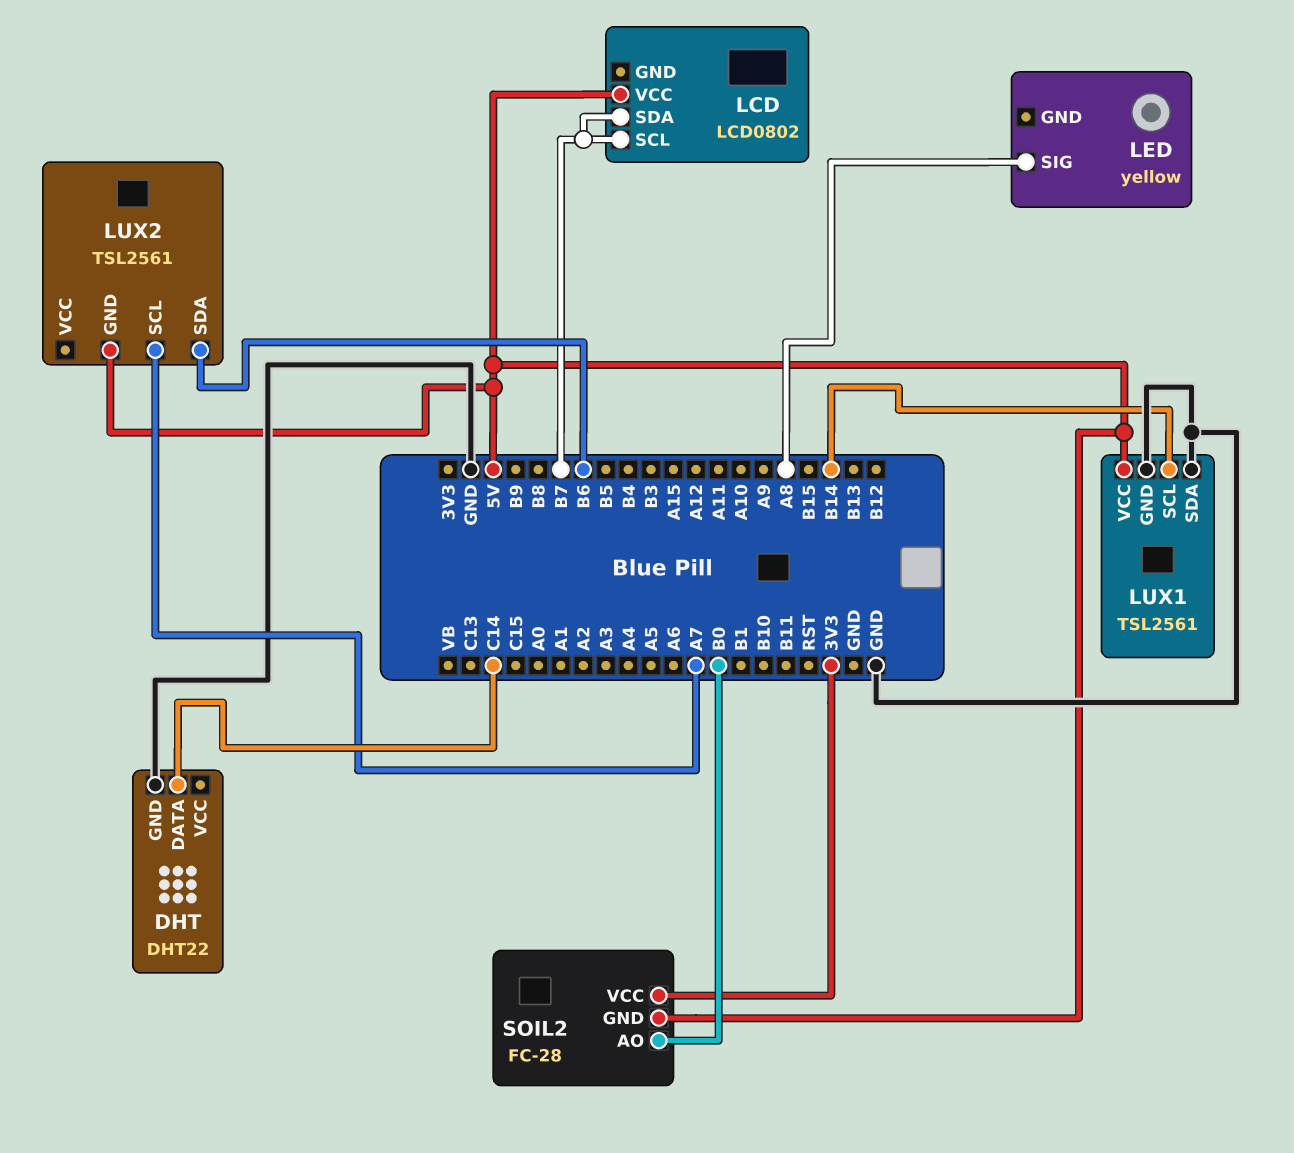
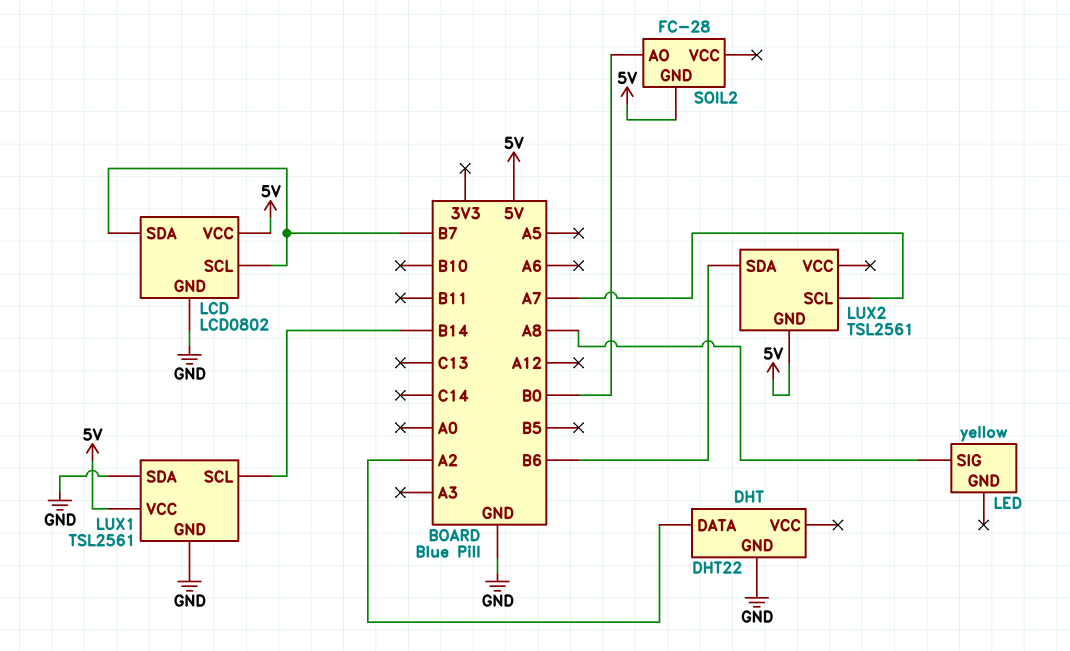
DHT pin DATA: C14 -> A2
LCD pin GND: none -> GND
SOIL2 pin VCC: 3V3 -> none

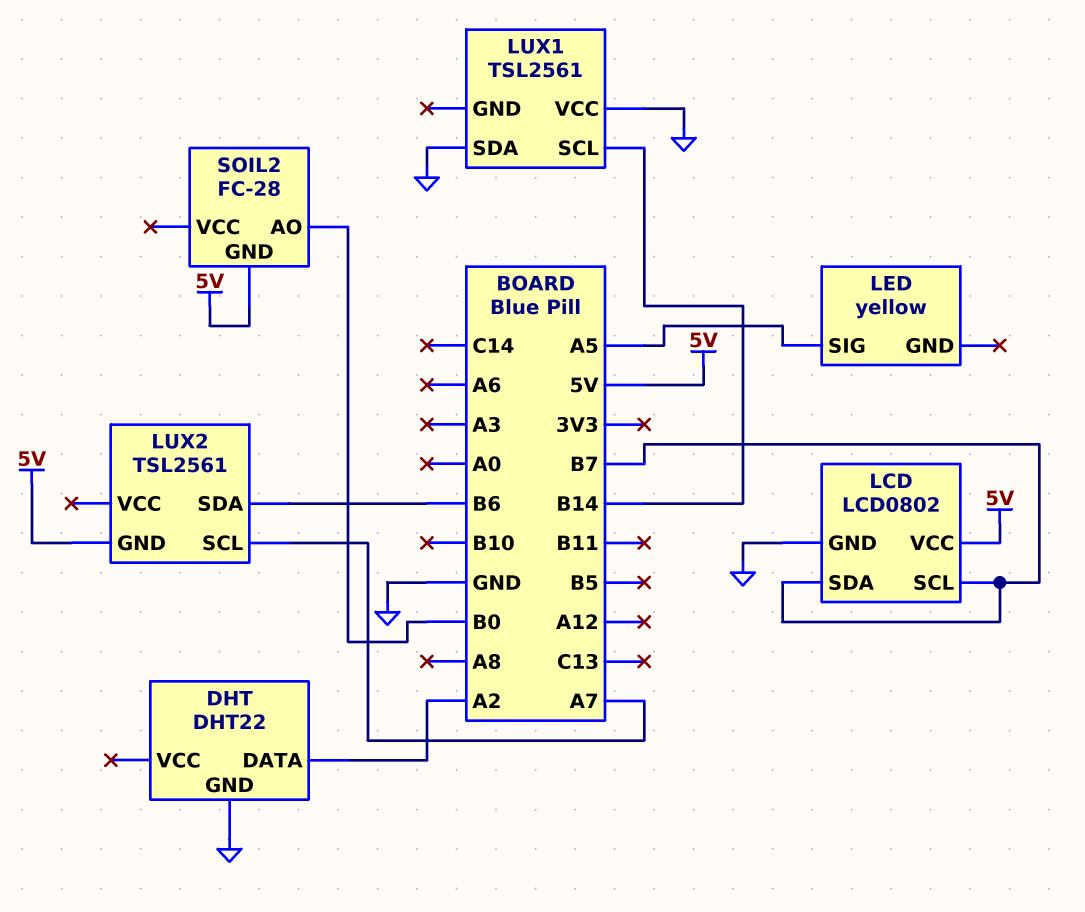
LED pin SIG: A8 -> A5
LUX1 pin GND: GND -> none
LUX1 pin VCC: 5V -> GND

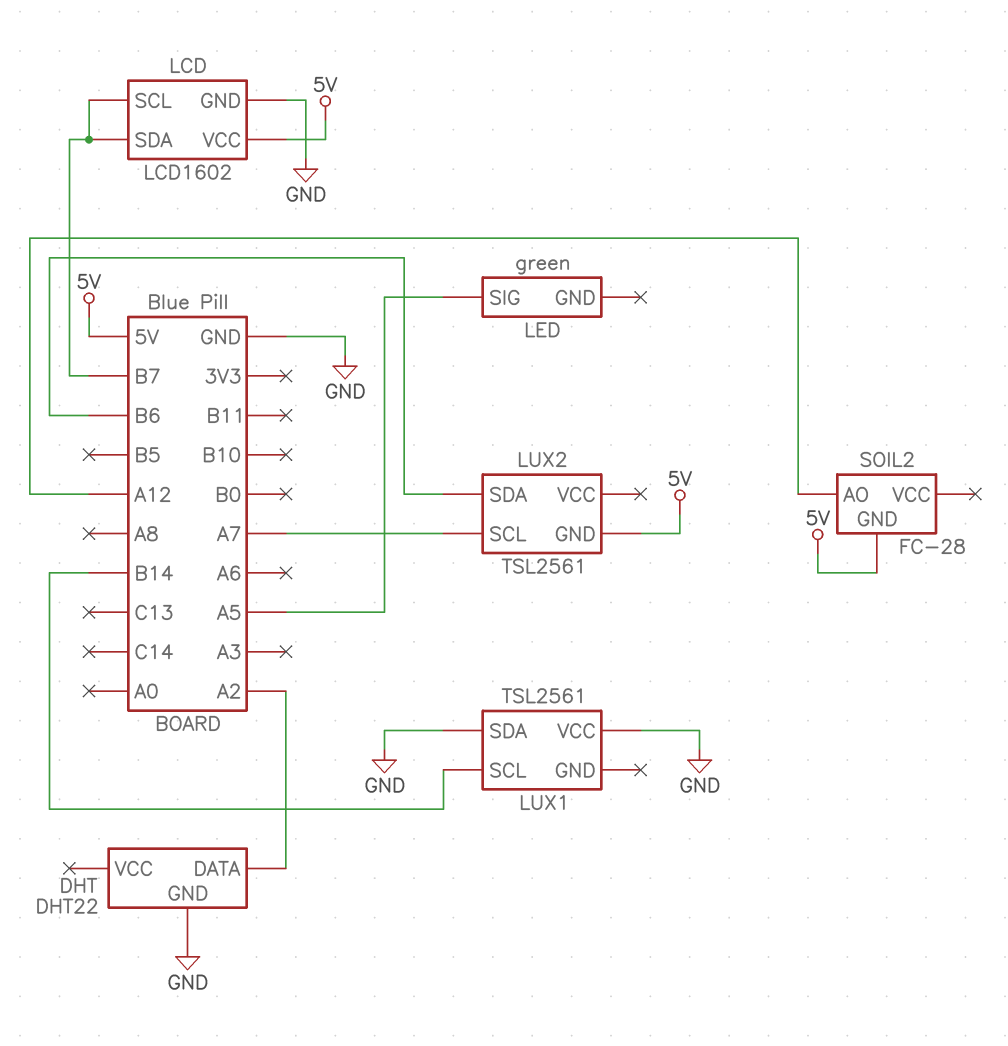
LCD: LCD0802 -> LCD1602
LED: yellow -> green
SOIL2 pin AO: B0 -> A12

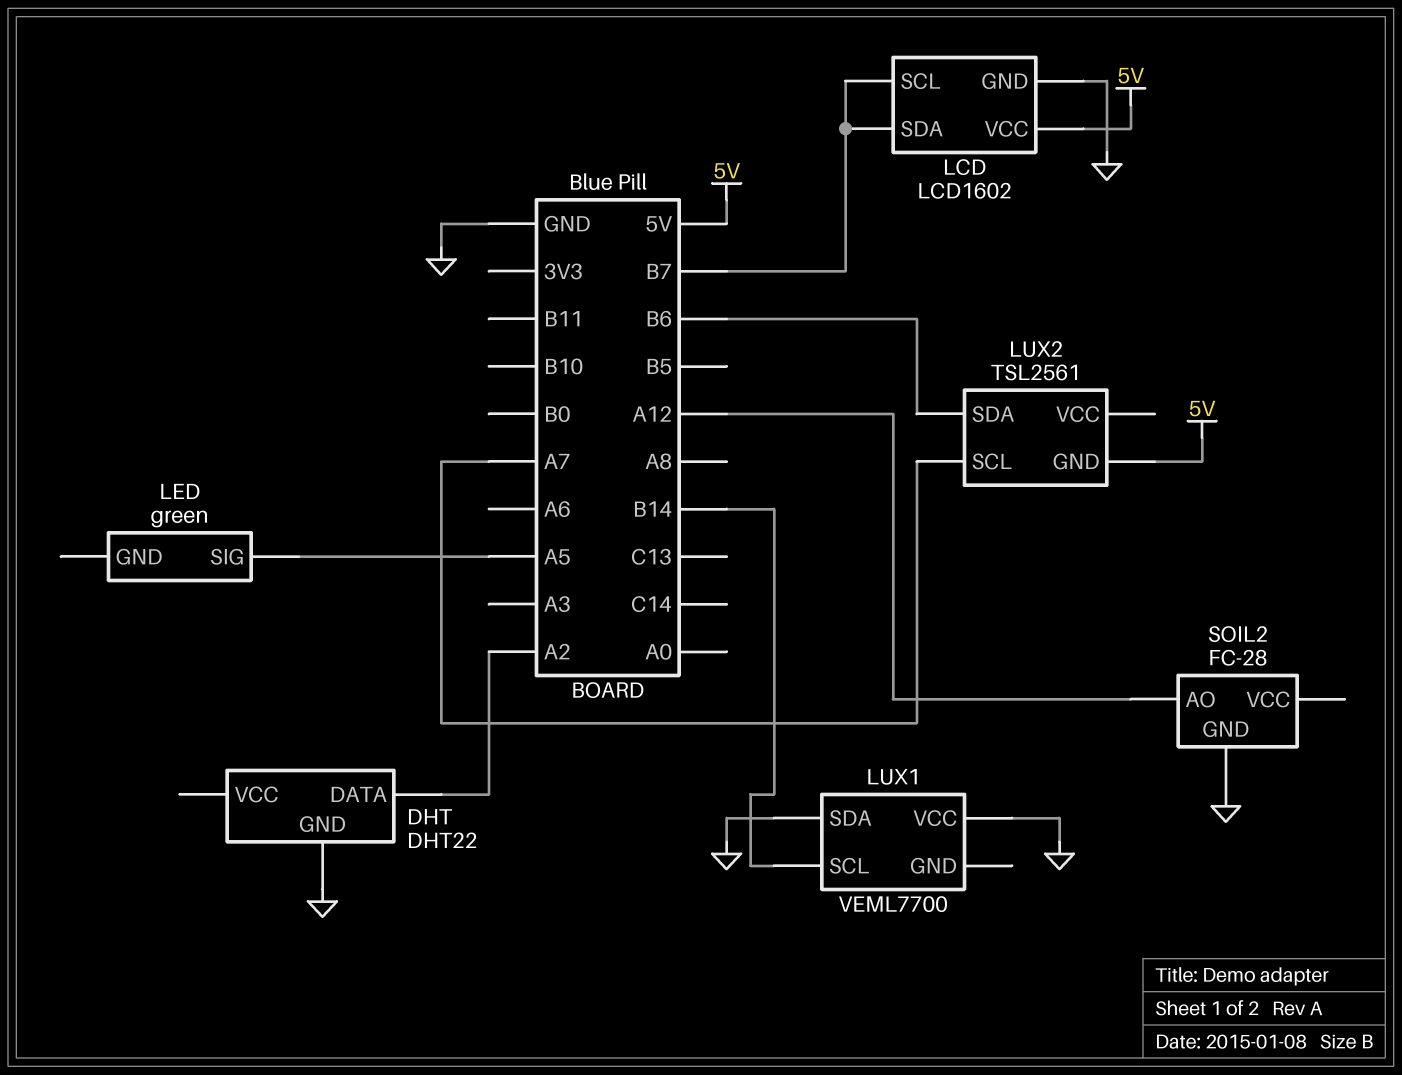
LUX1: TSL2561 -> VEML7700
SOIL2 pin GND: 5V -> GND

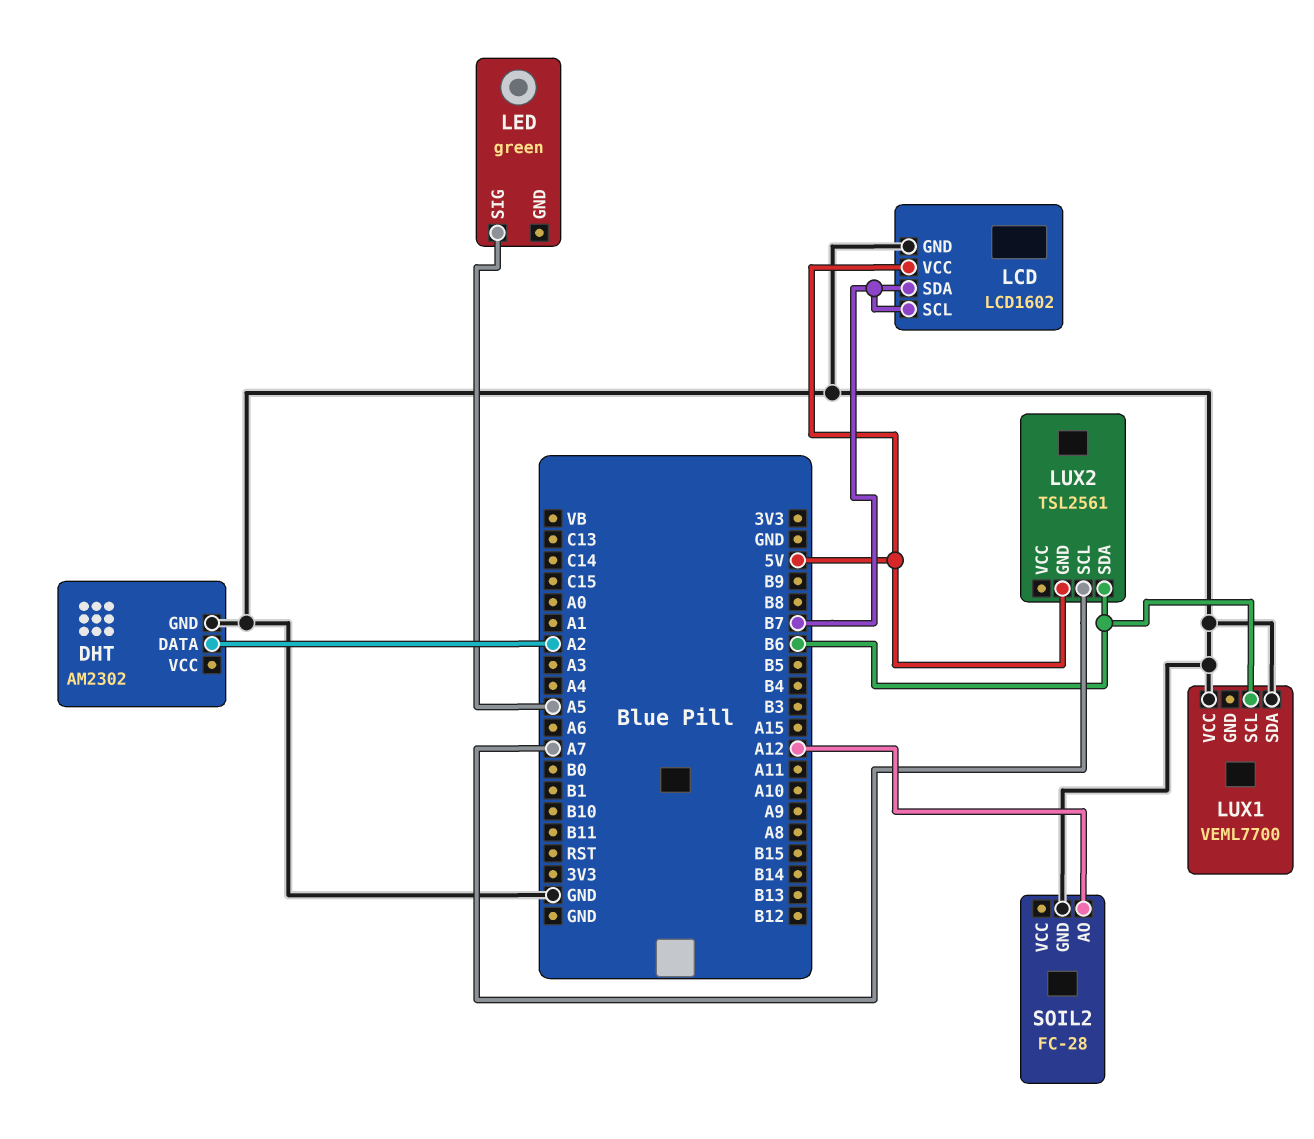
DHT: DHT22 -> AM2302
LUX1 pin SCL: B14 -> B6

